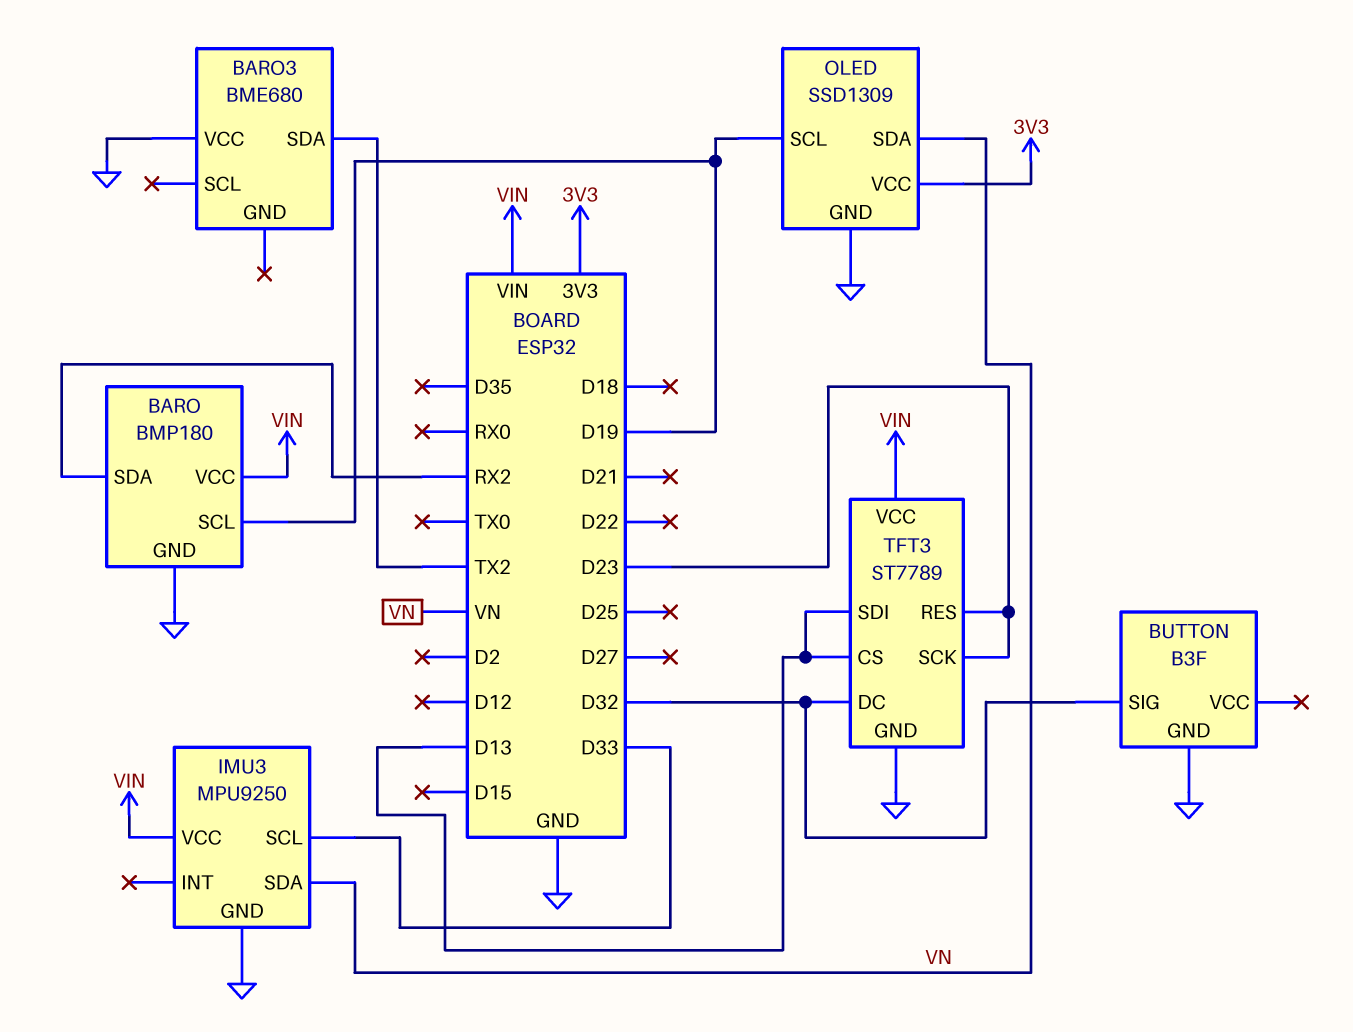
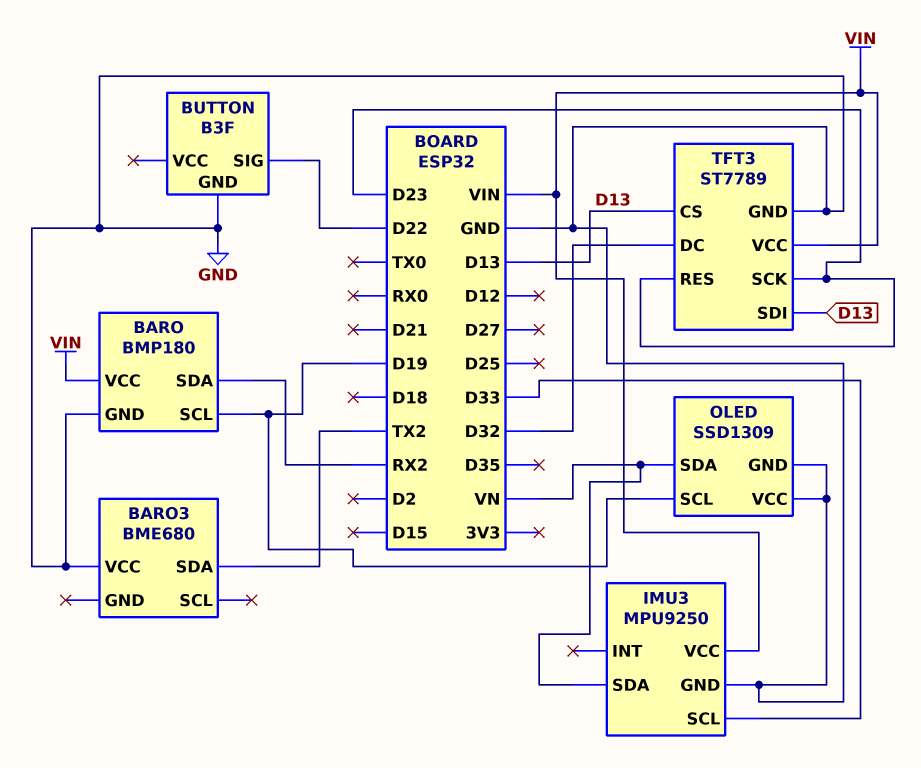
BUTTON pin SIG: D32 -> D22
OLED pin VCC: 3V3 -> GND

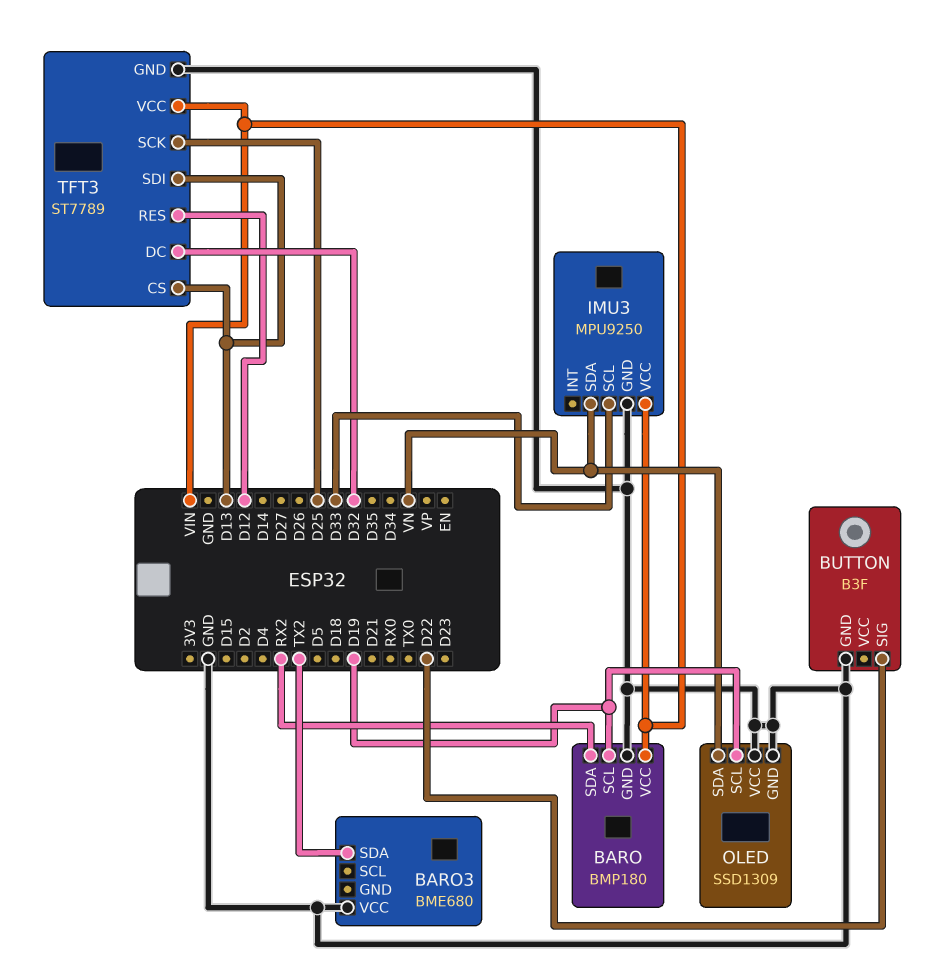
TFT3 pin RES: D23 -> D12
TFT3 pin SCK: D23 -> D25

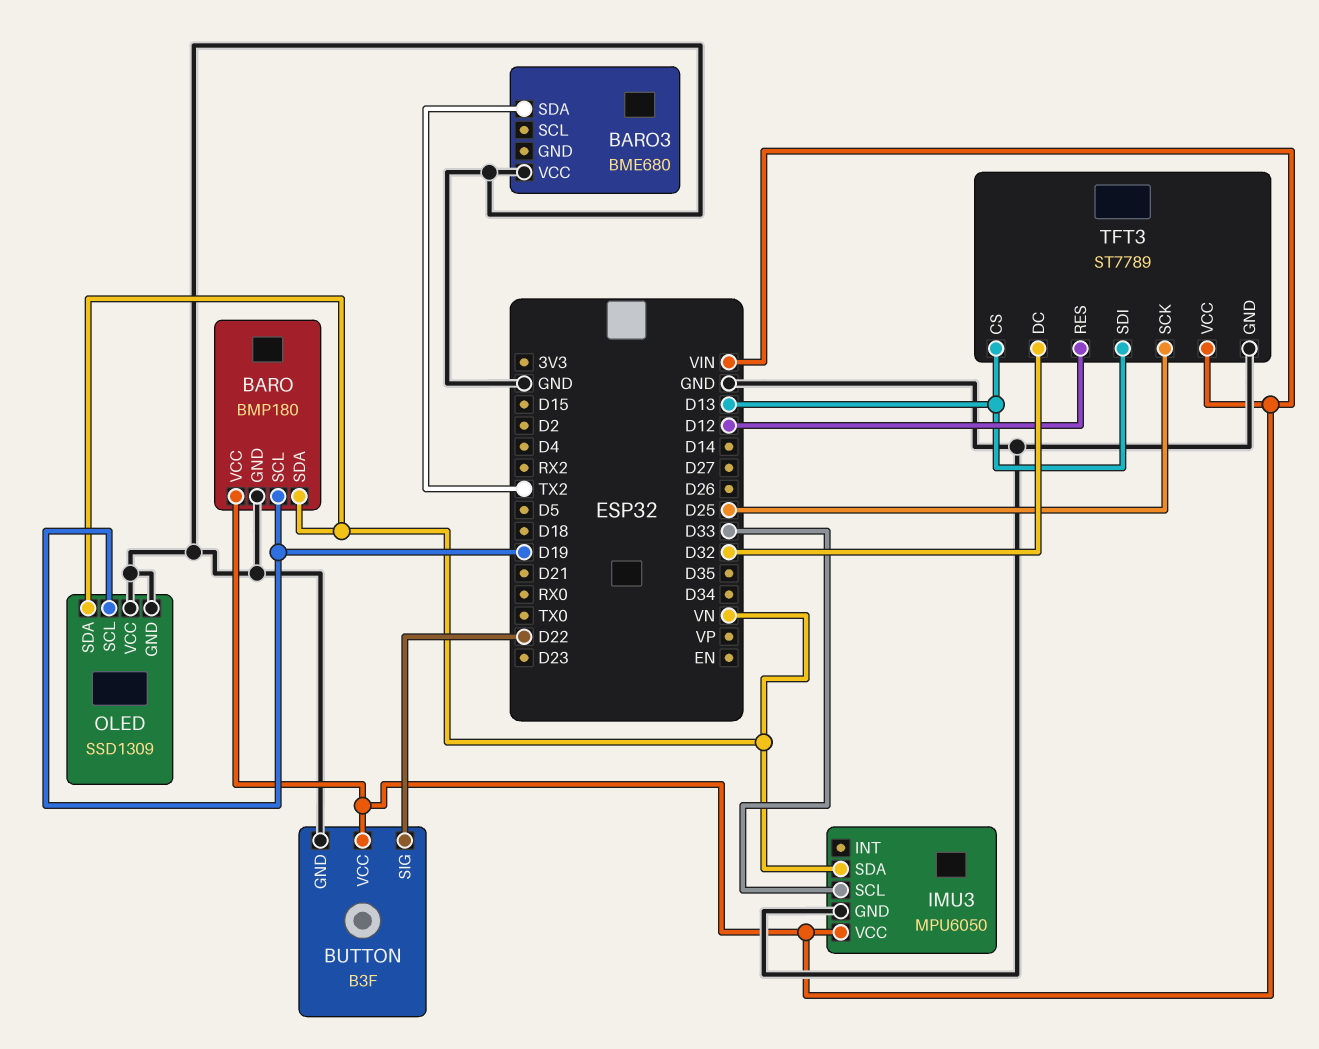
BARO pin SDA: RX2 -> VN
BUTTON pin VCC: none -> VIN
IMU3: MPU9250 -> MPU6050

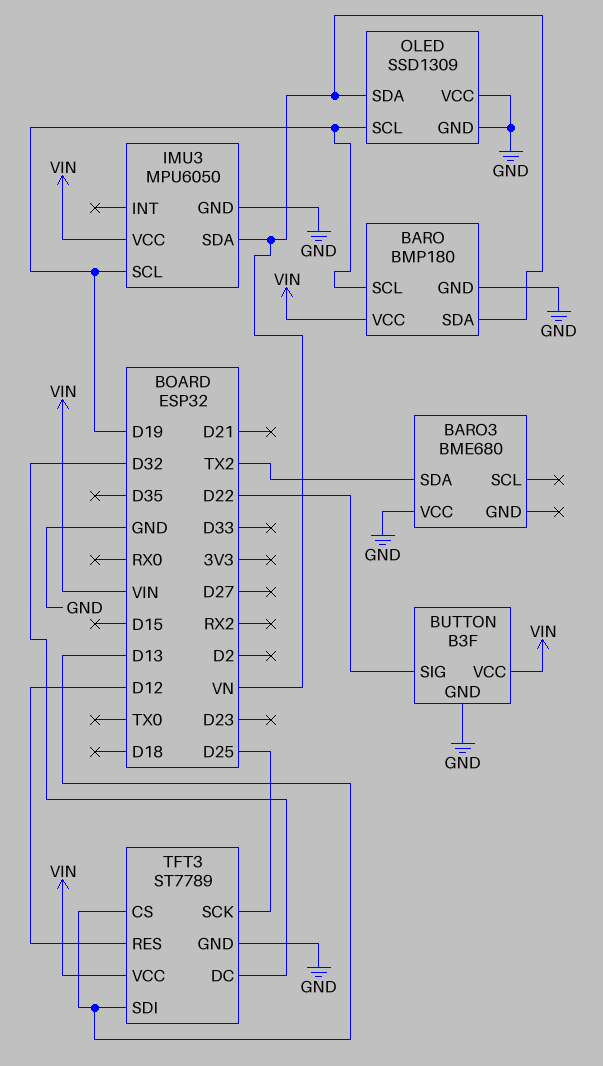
IMU3 pin SCL: D33 -> D19

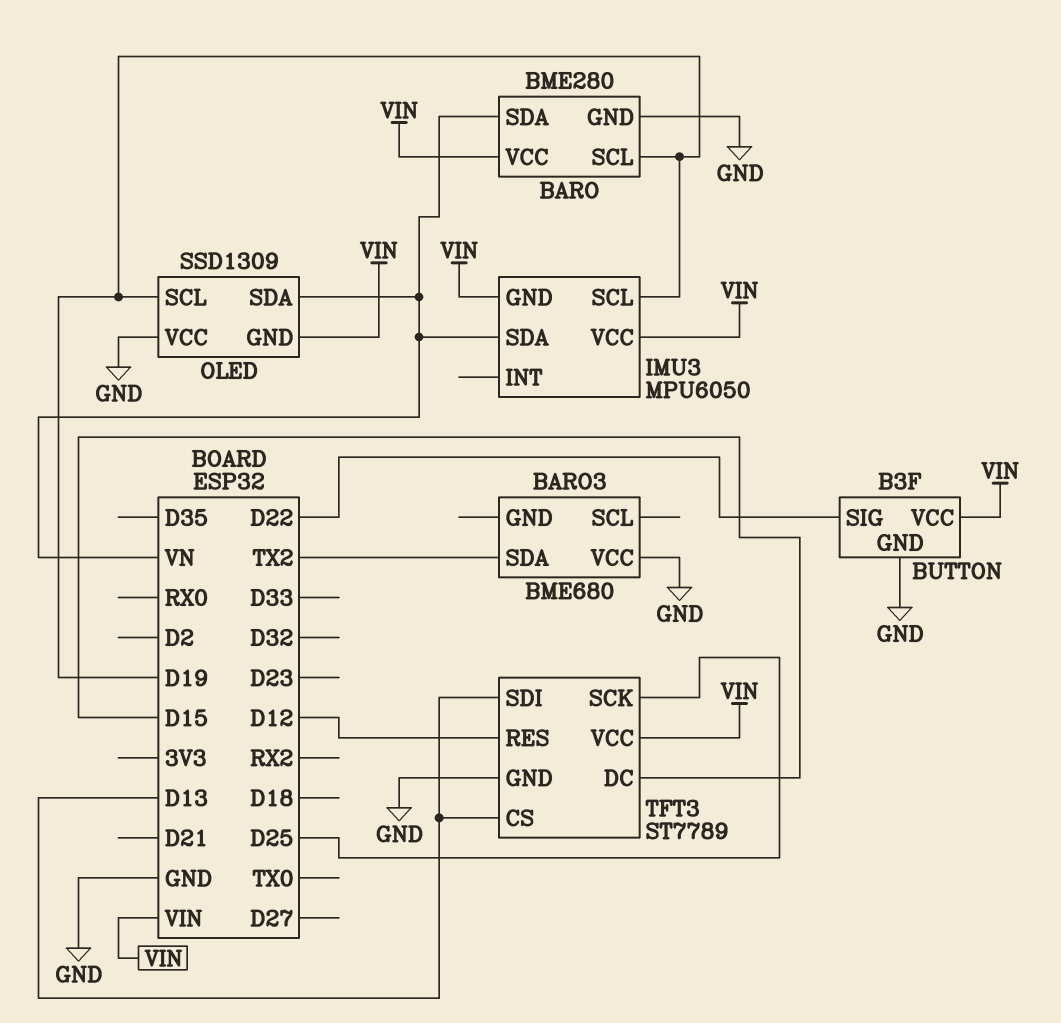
BARO: BMP180 -> BME280
IMU3 pin GND: GND -> VIN
OLED pin GND: GND -> VIN
TFT3 pin DC: D32 -> D15

